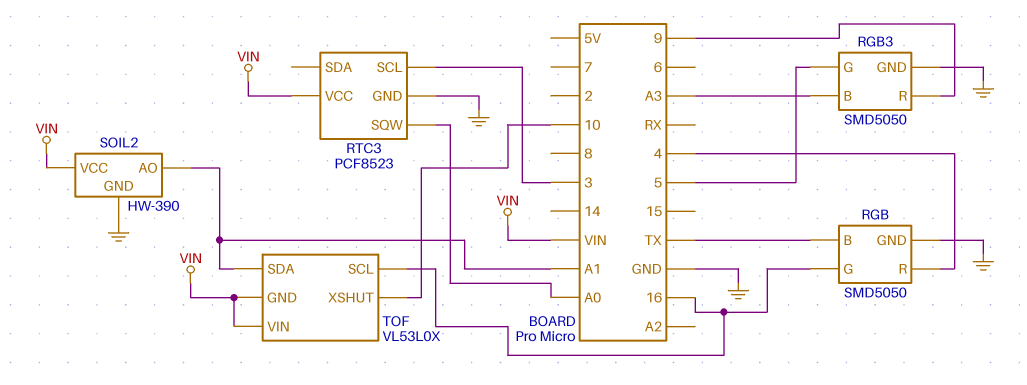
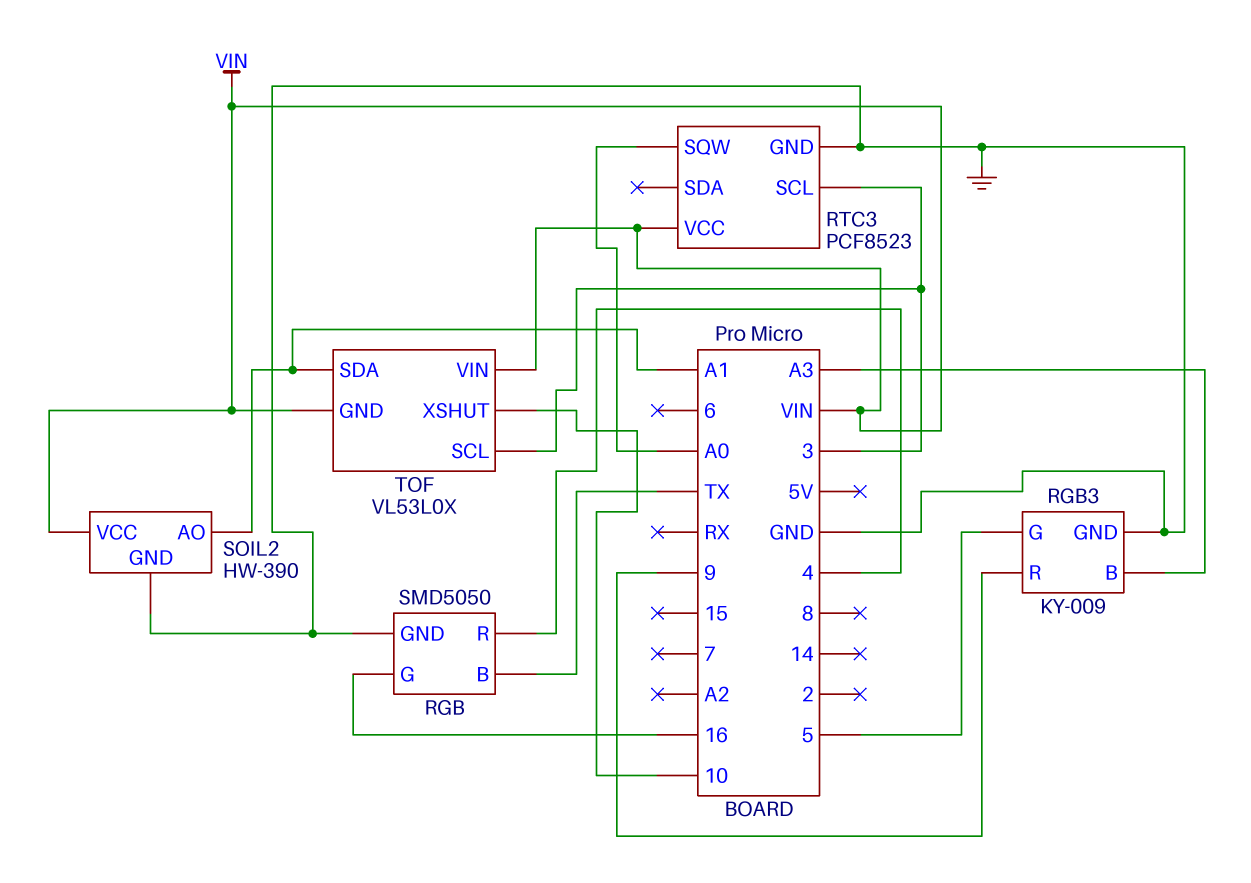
RGB3: SMD5050 -> KY-009
TOF pin SCL: 16 -> 3

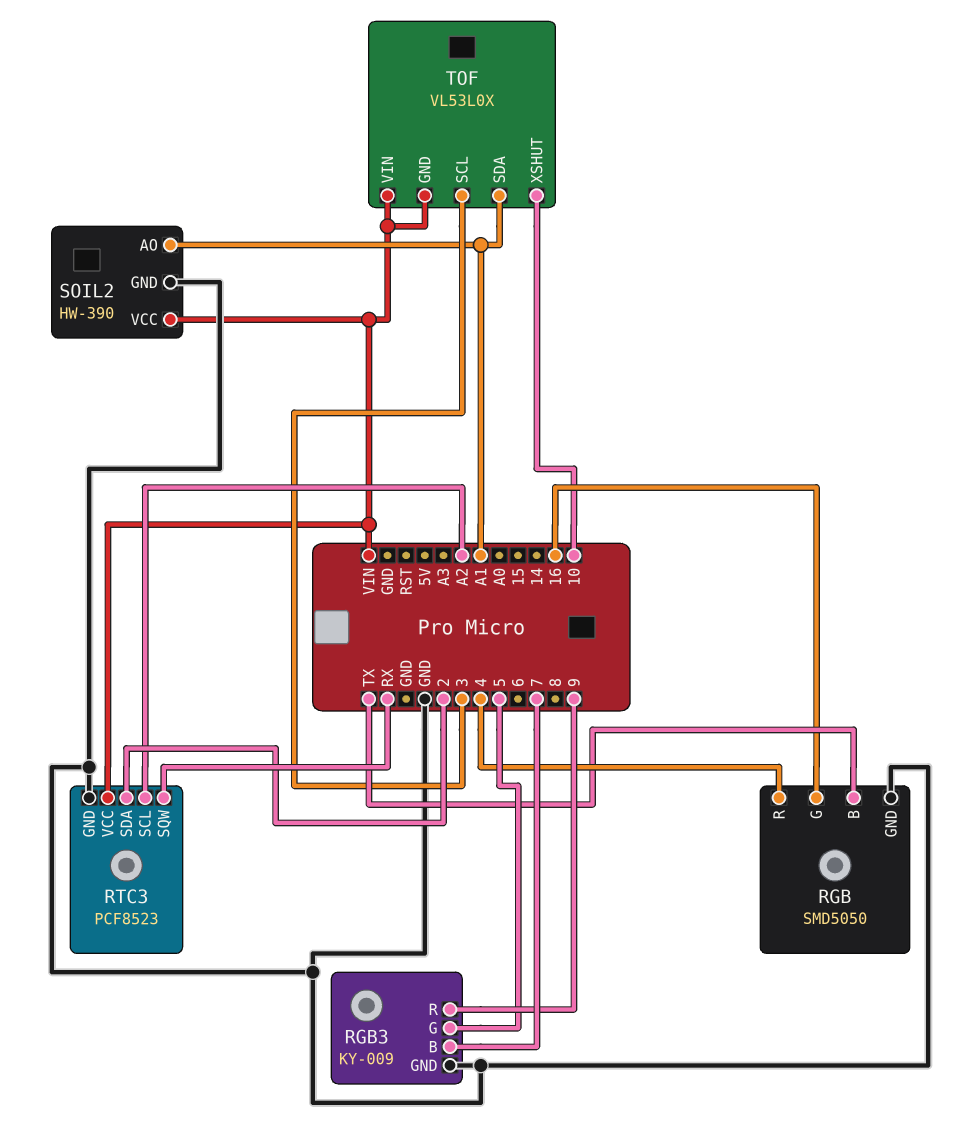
RGB3 pin B: A3 -> 7
RTC3 pin SCL: 3 -> A2
RTC3 pin SDA: none -> 2
RTC3 pin SQW: A0 -> RX

